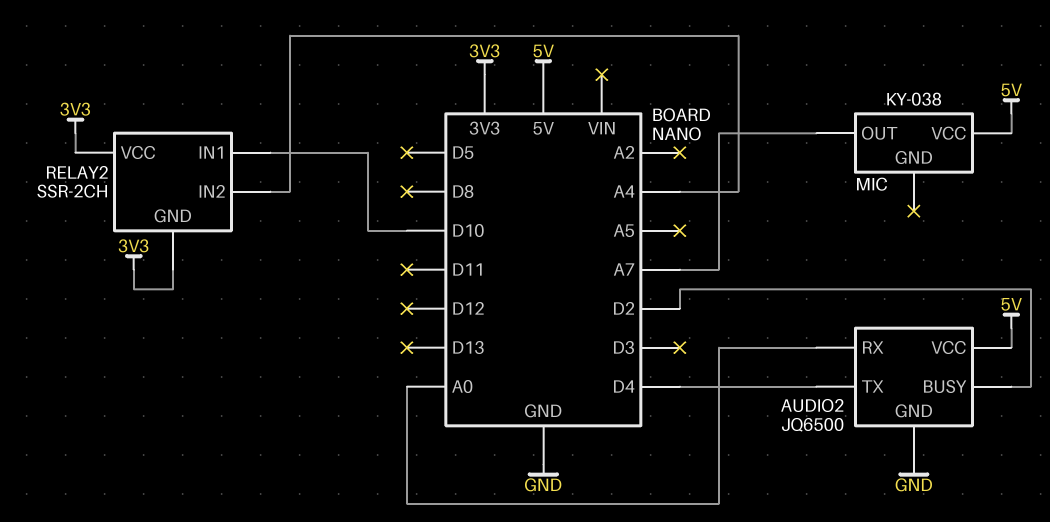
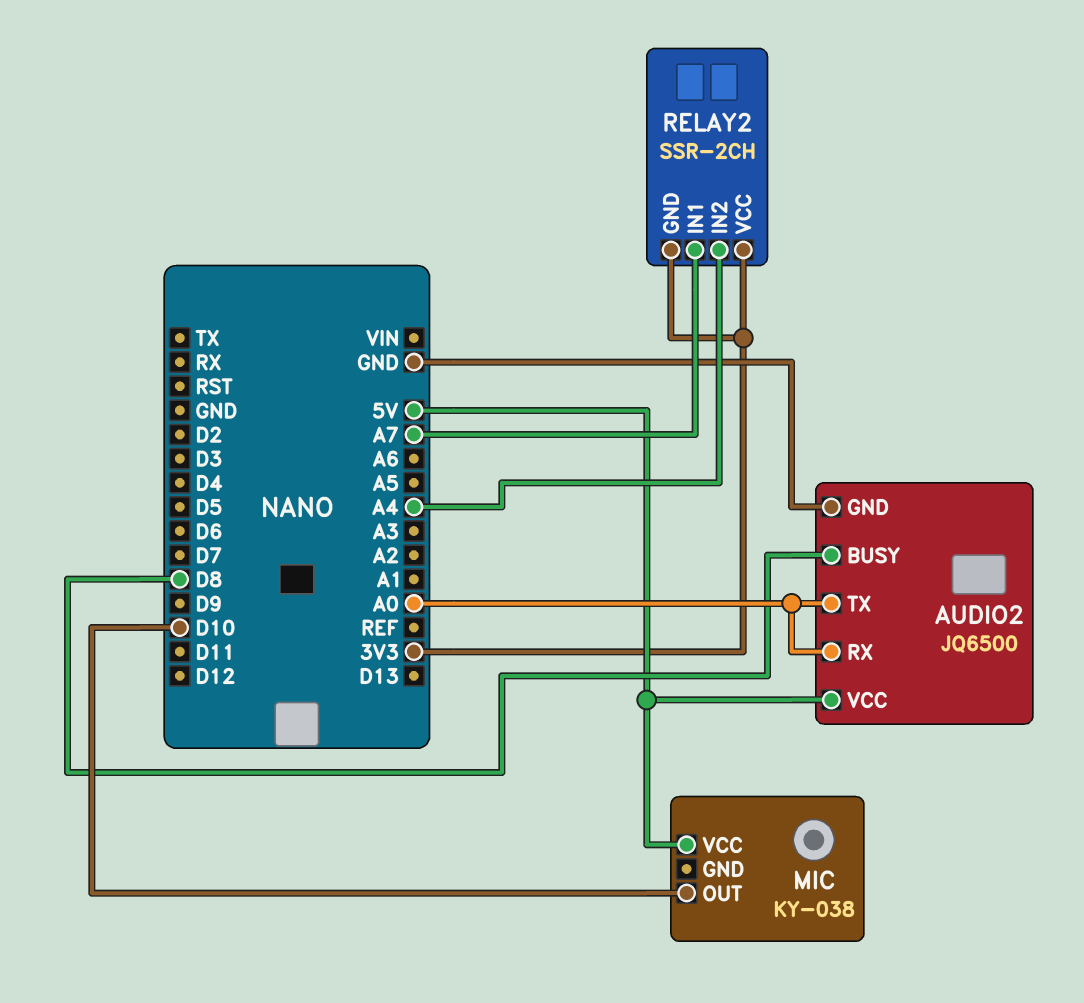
AUDIO2 pin BUSY: D2 -> D8
AUDIO2 pin TX: D4 -> A0
MIC pin OUT: A7 -> D10
RELAY2 pin IN1: D10 -> A7

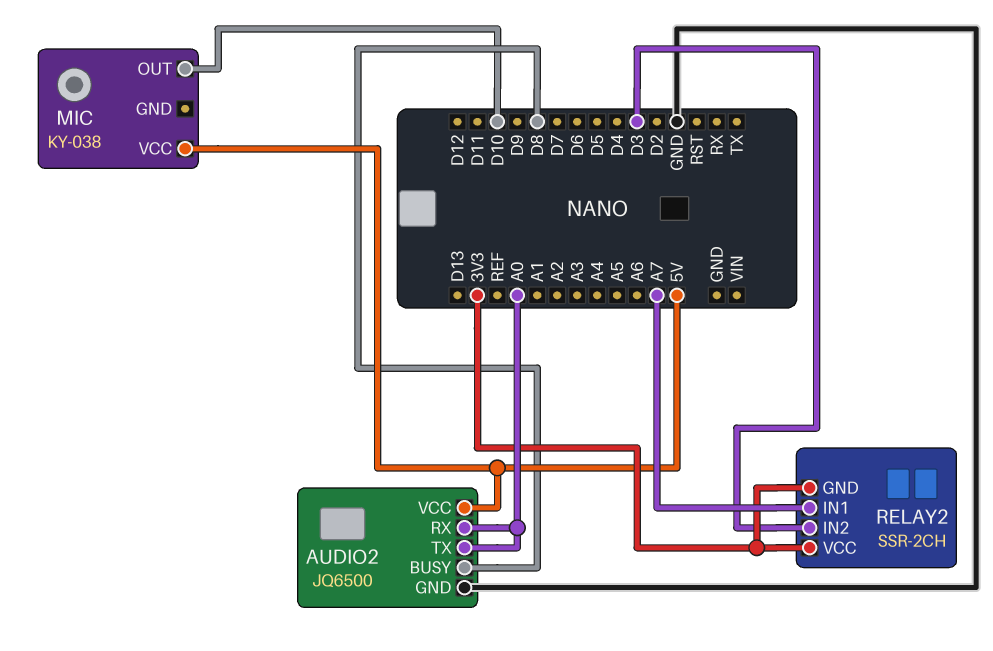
RELAY2 pin IN2: A4 -> D3

